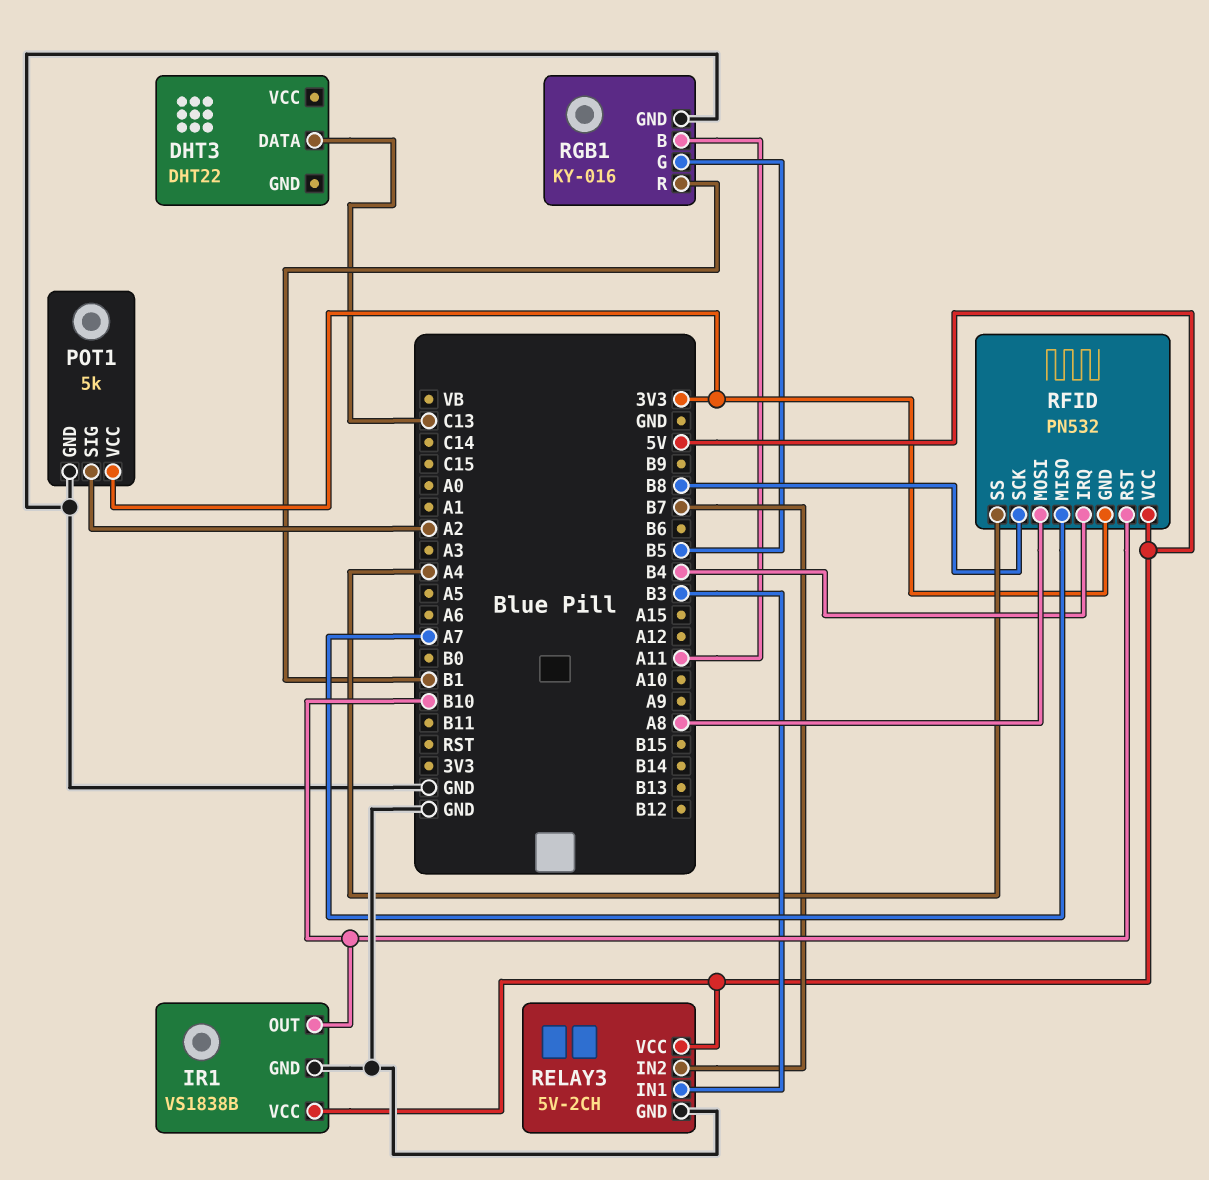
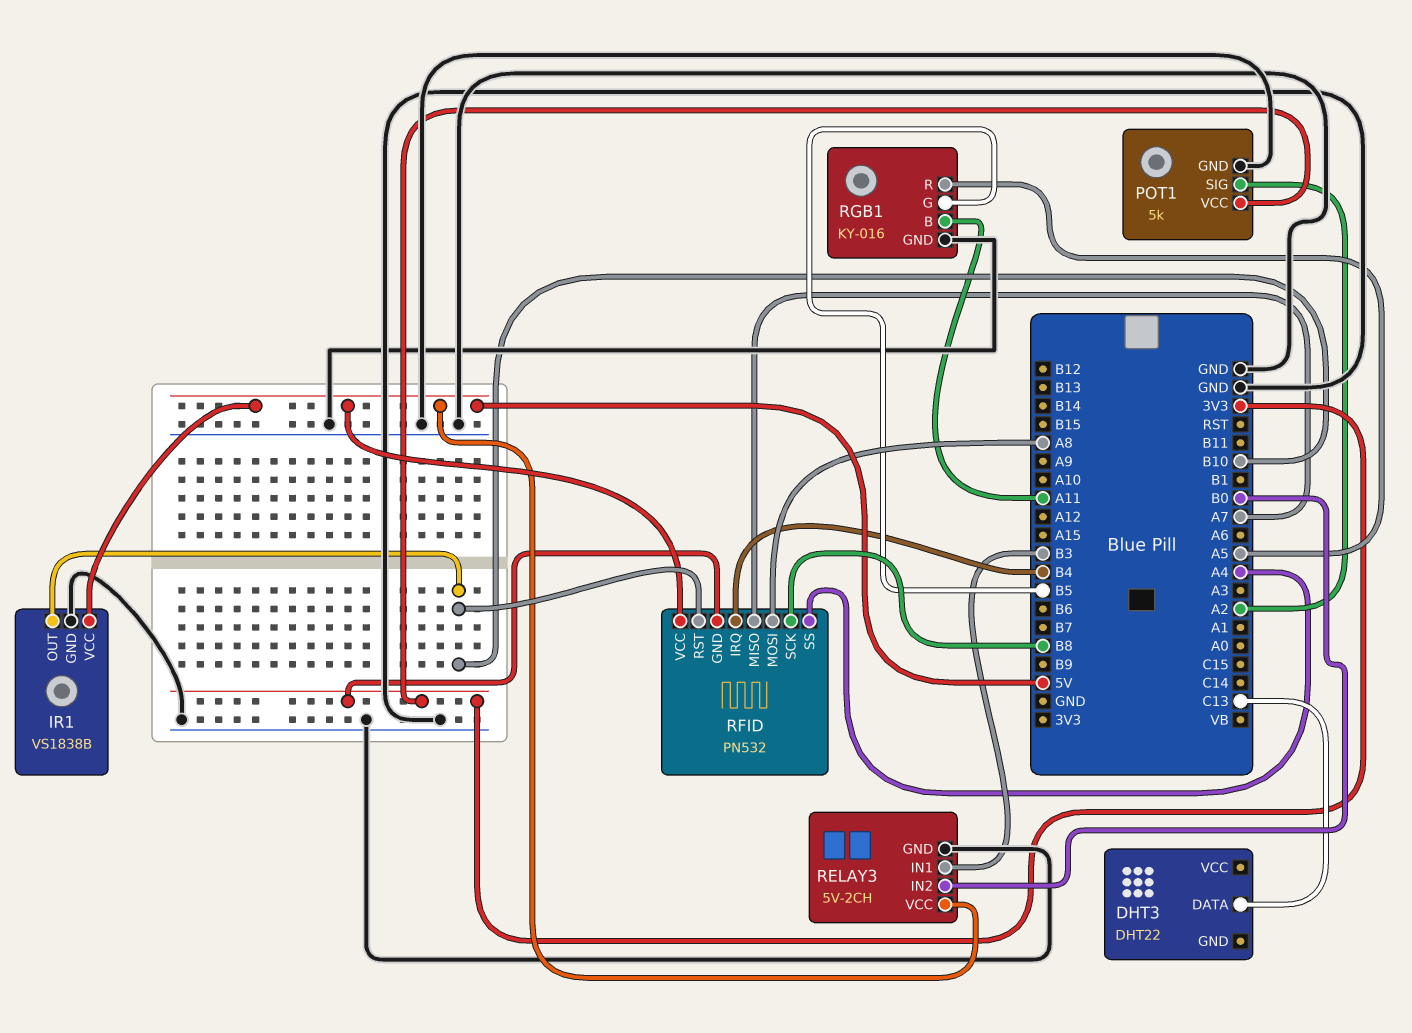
RELAY3 pin IN2: B7 -> B0
RGB1 pin R: B1 -> A5

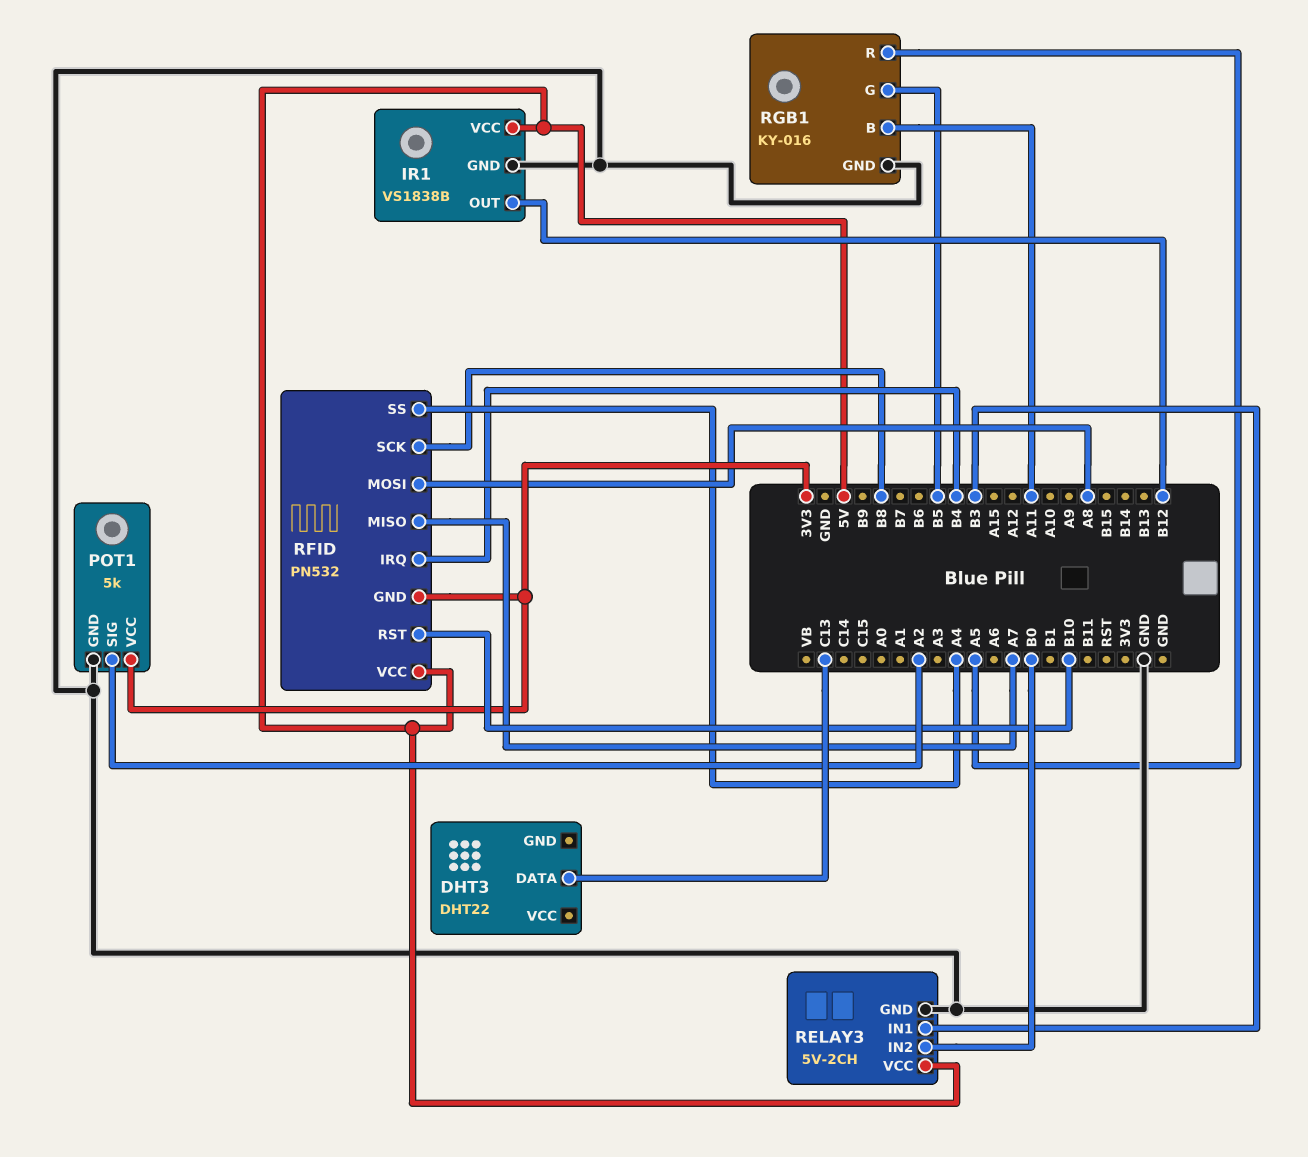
IR1 pin OUT: B10 -> B12

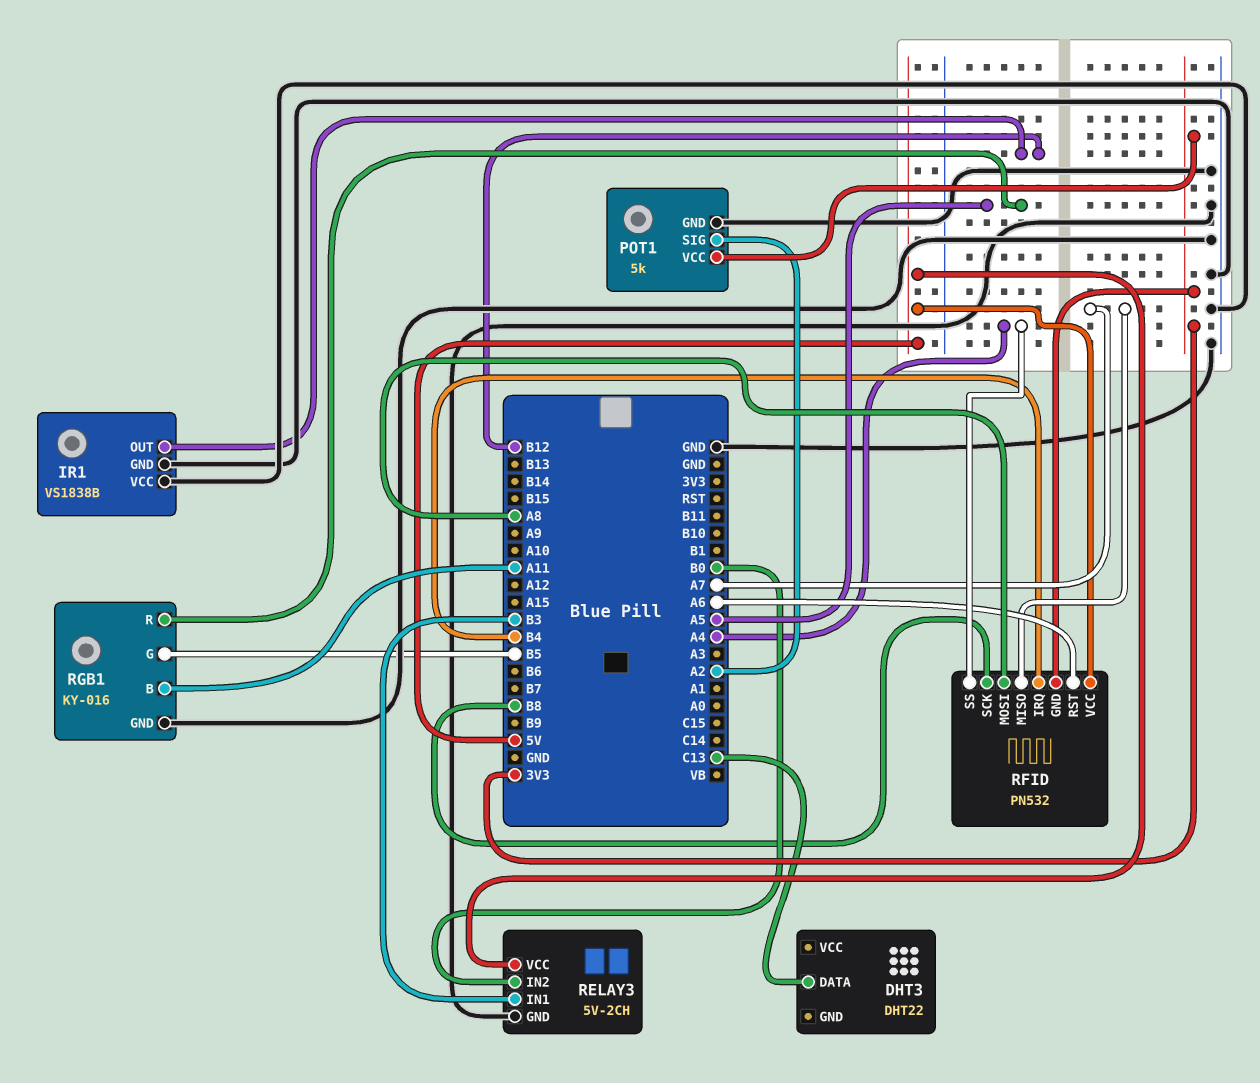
IR1 pin VCC: 5V -> GND
RFID pin RST: B10 -> A6

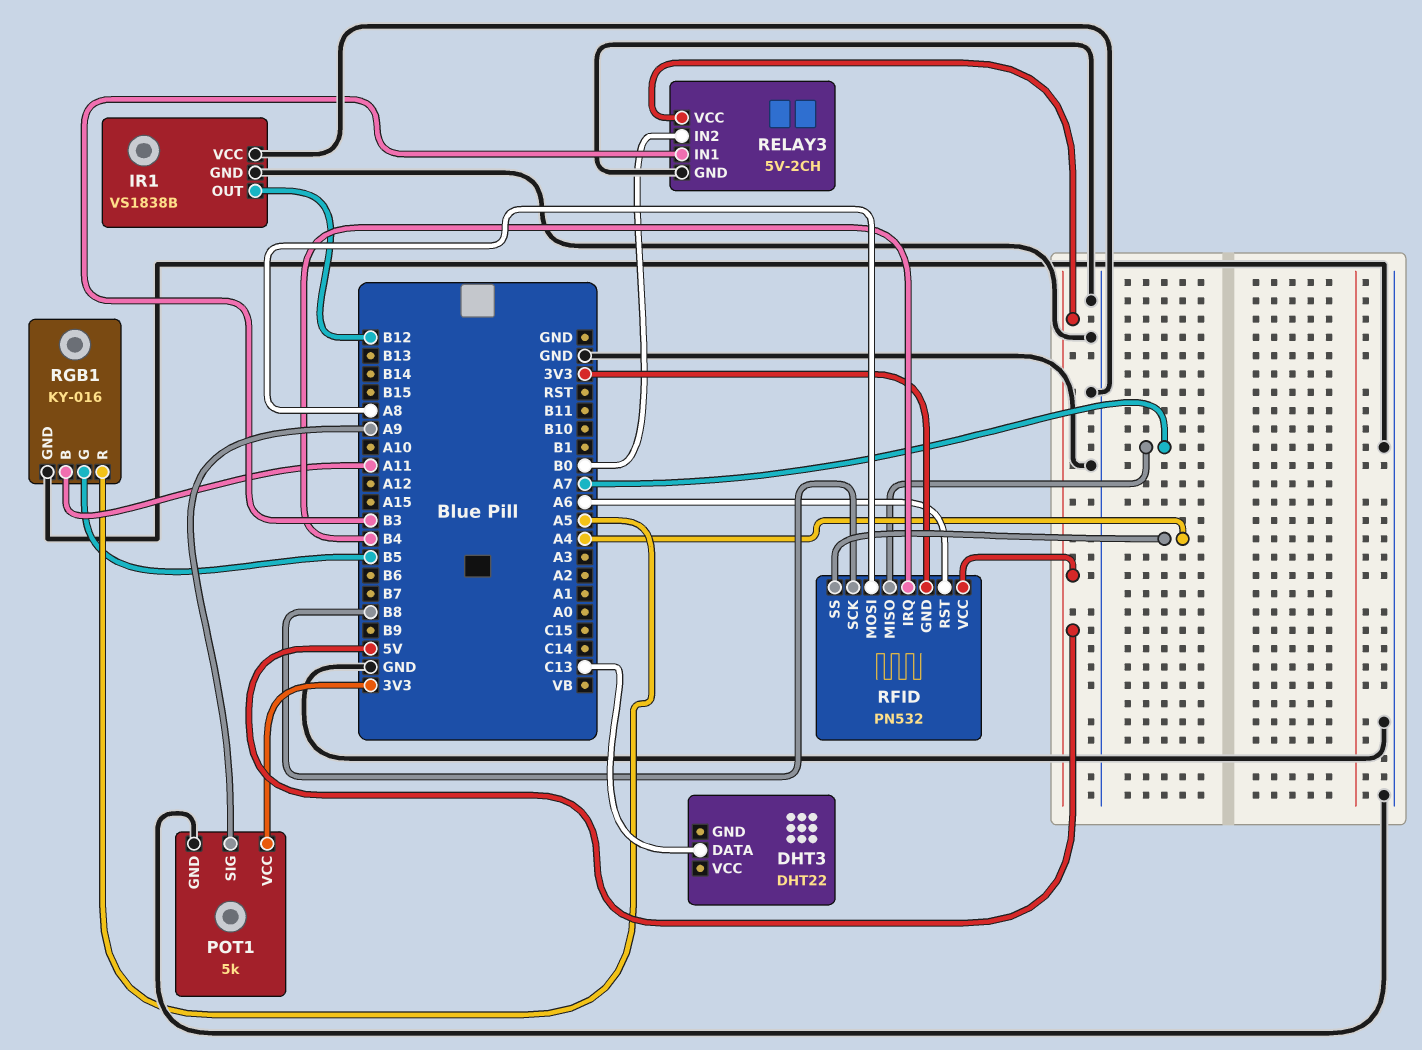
POT1 pin SIG: A2 -> A9

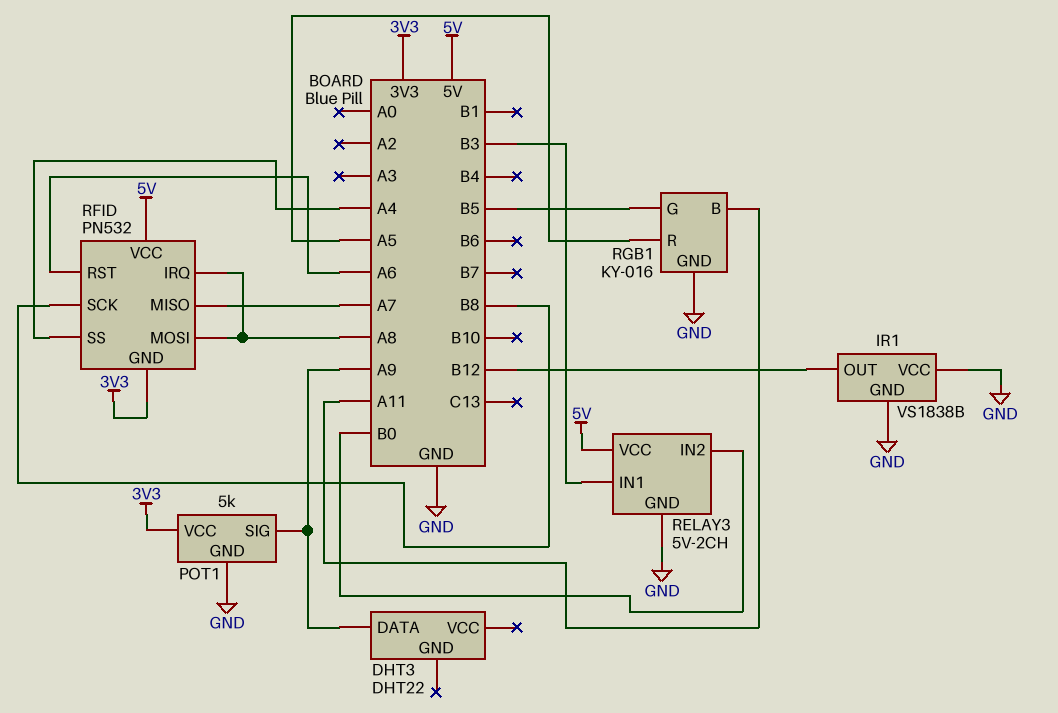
DHT3 pin DATA: C13 -> A9
RFID pin IRQ: B4 -> A8

